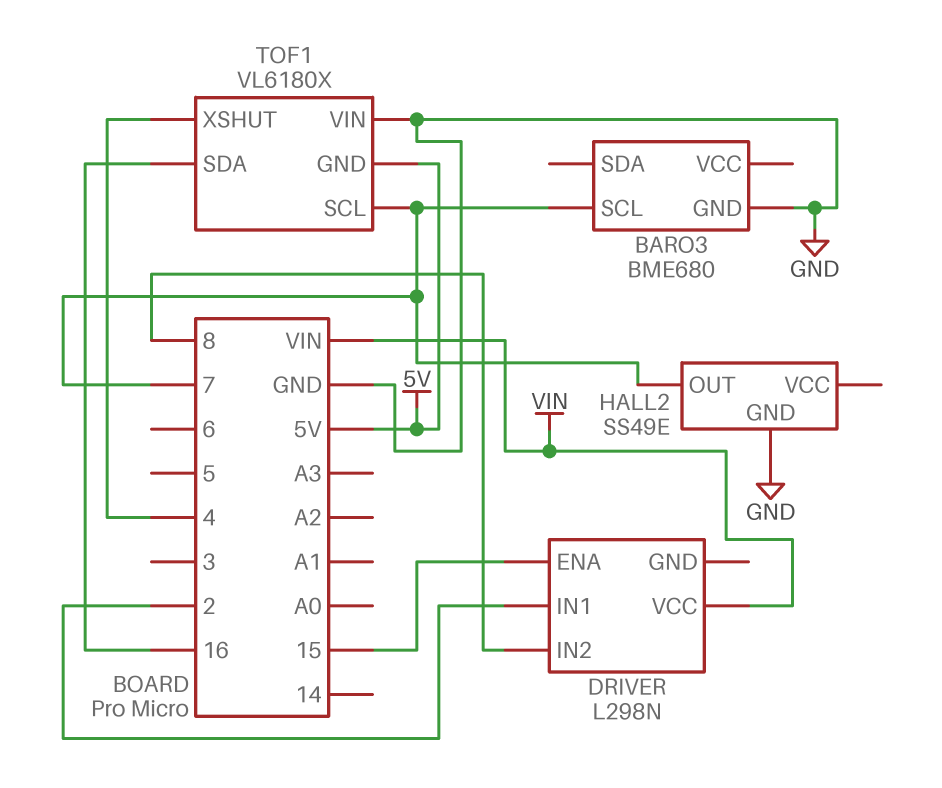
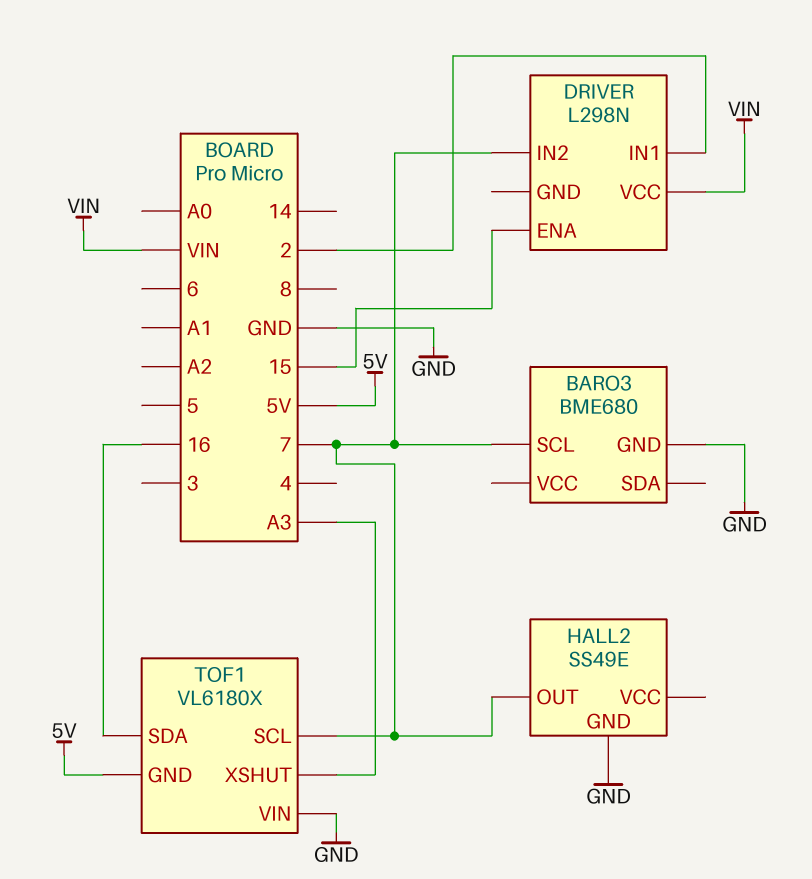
DRIVER pin IN2: 8 -> 7
TOF1 pin XSHUT: 4 -> A3

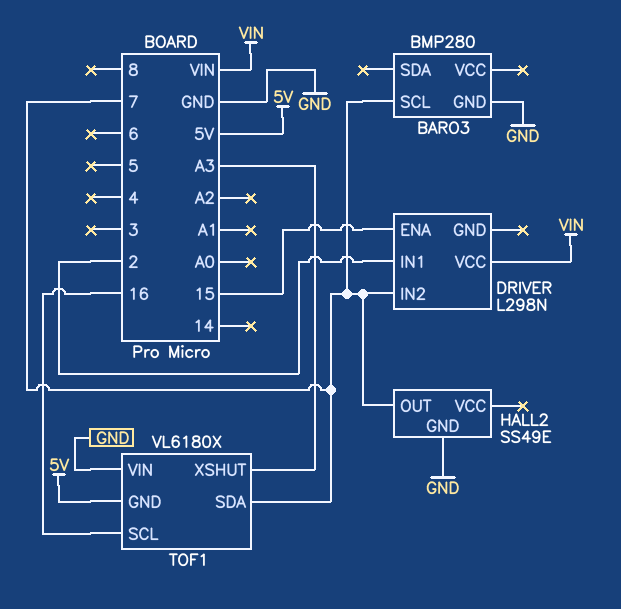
BARO3: BME680 -> BMP280
TOF1 pin SCL: 7 -> 16
TOF1 pin SDA: 16 -> 7

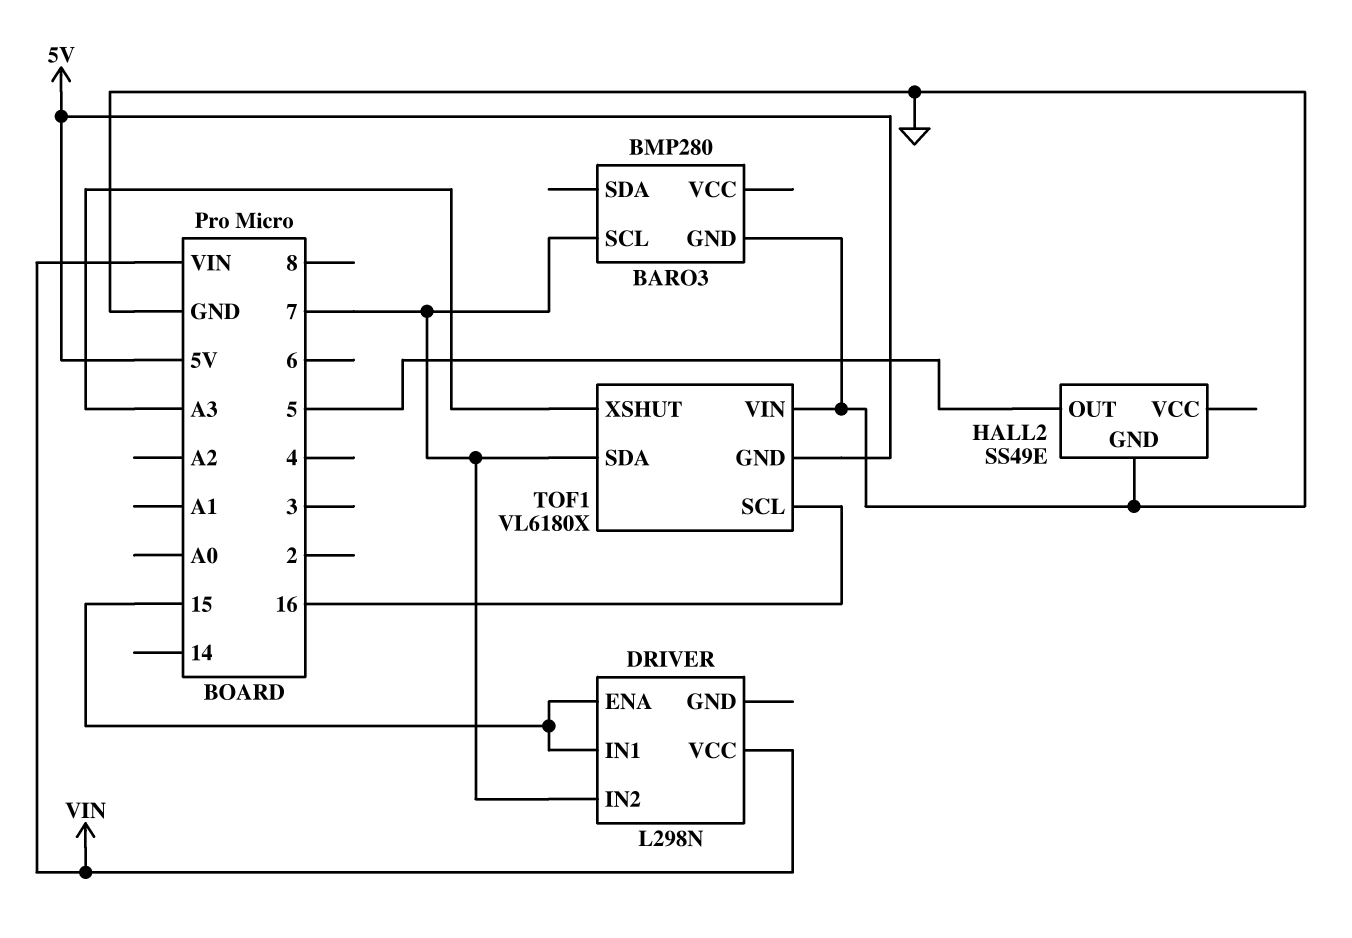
DRIVER pin IN1: 2 -> 15
HALL2 pin OUT: 7 -> 5

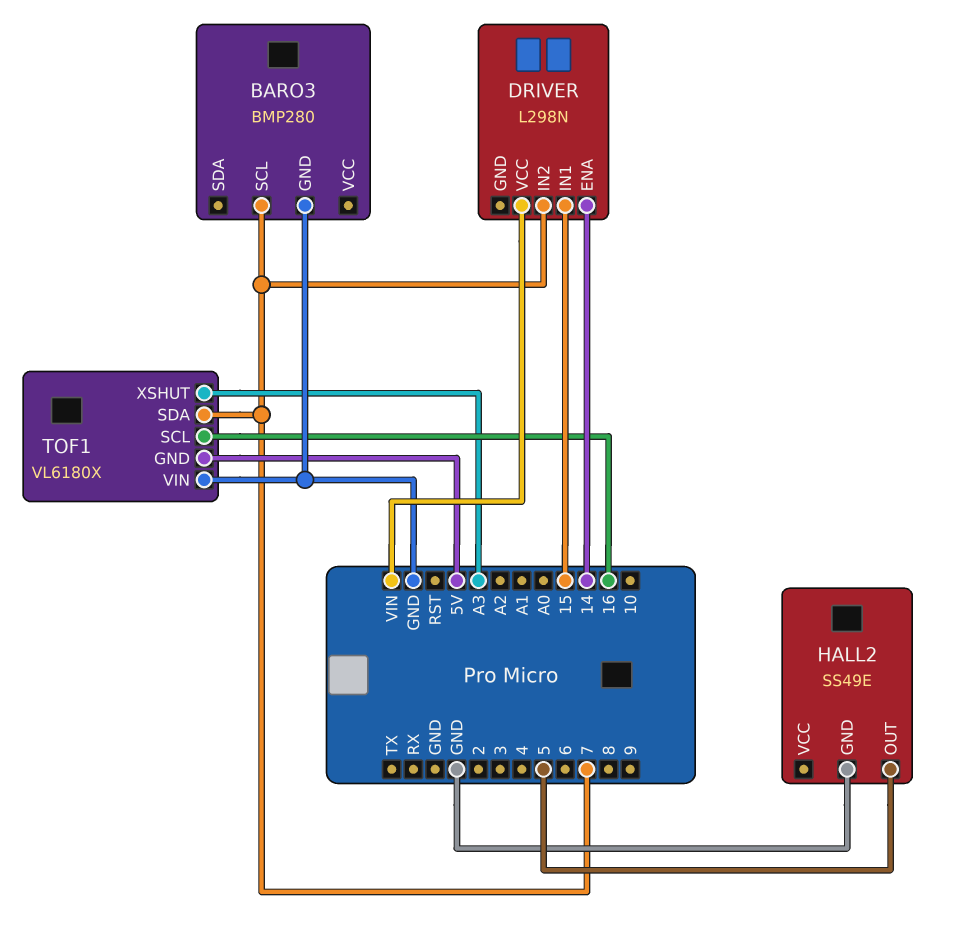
DRIVER pin ENA: 15 -> 14

